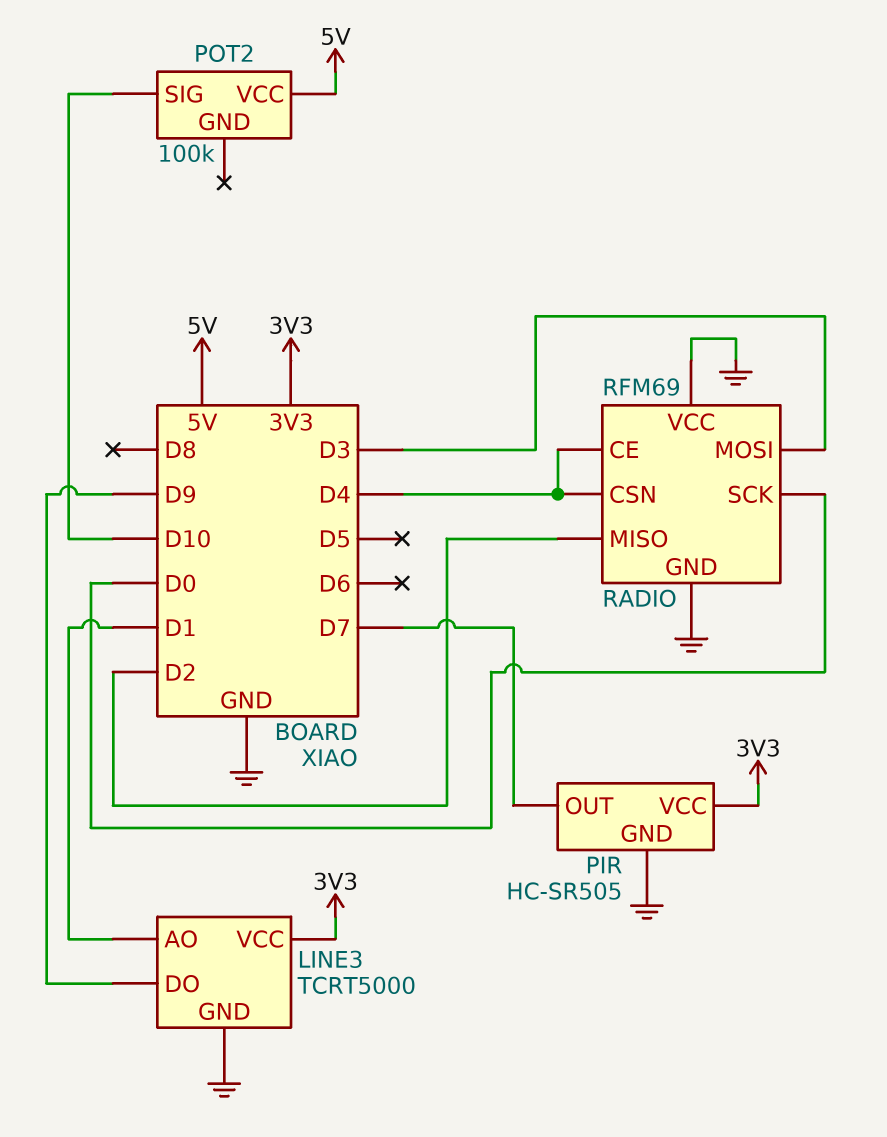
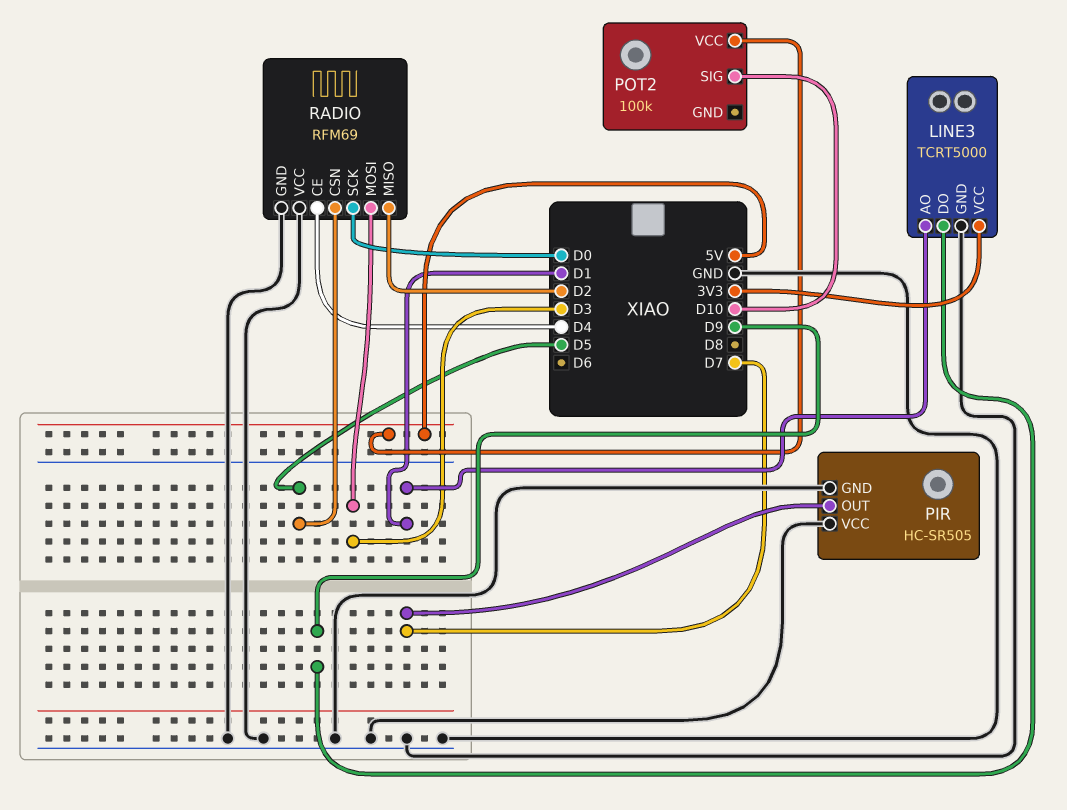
PIR pin VCC: 3V3 -> GND
RADIO pin CSN: D4 -> D5

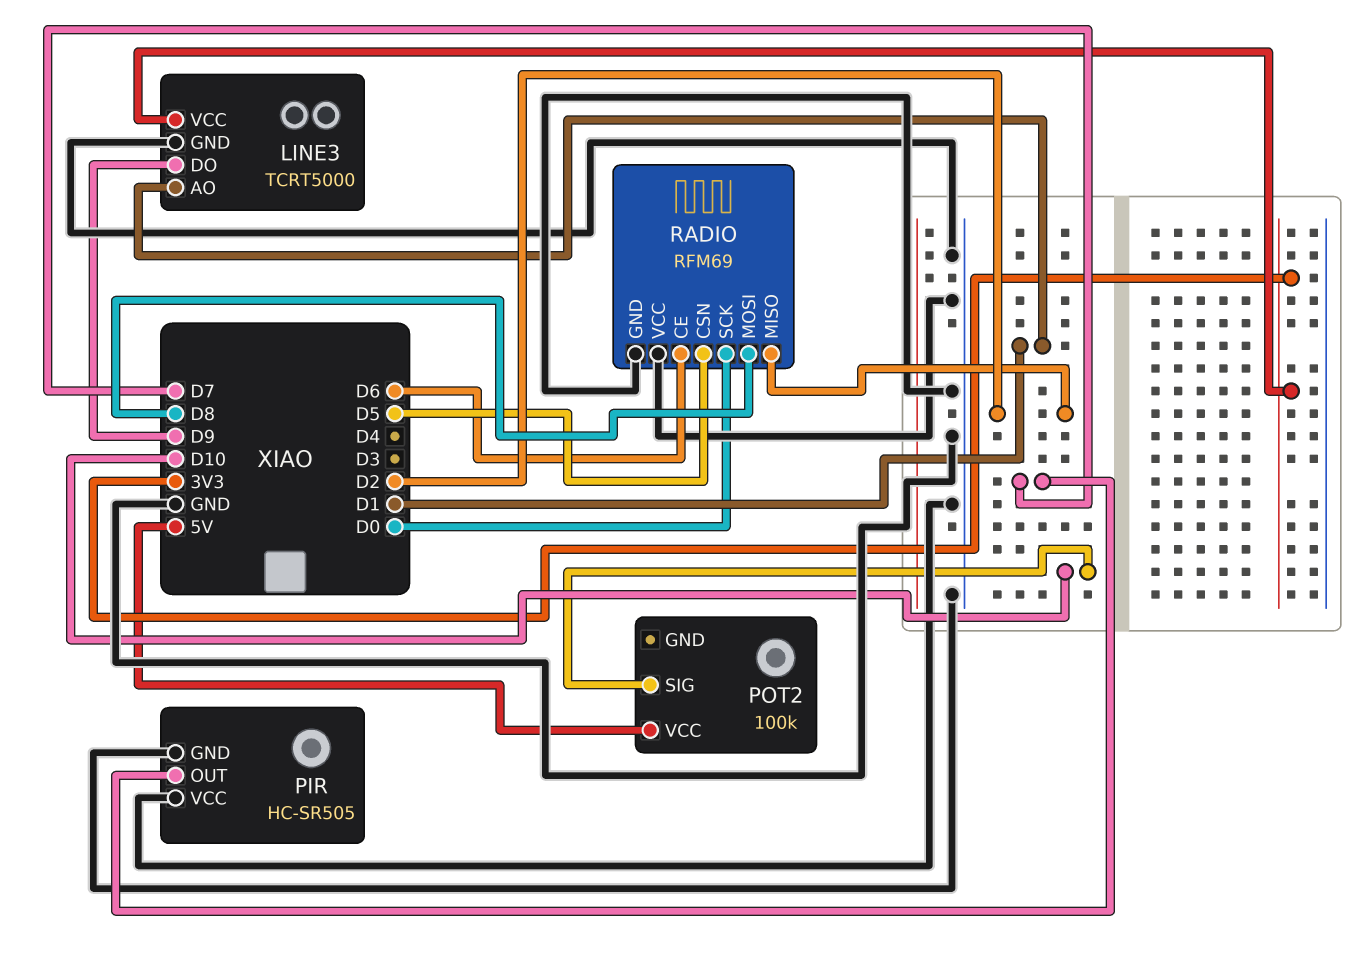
RADIO pin CE: D4 -> D6
RADIO pin MOSI: D3 -> D8

